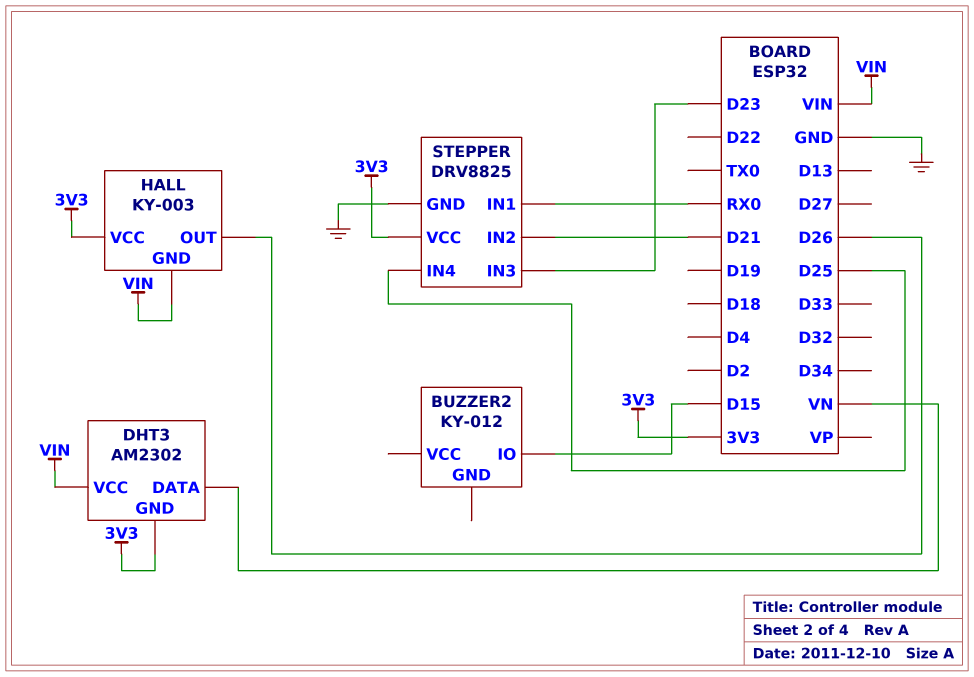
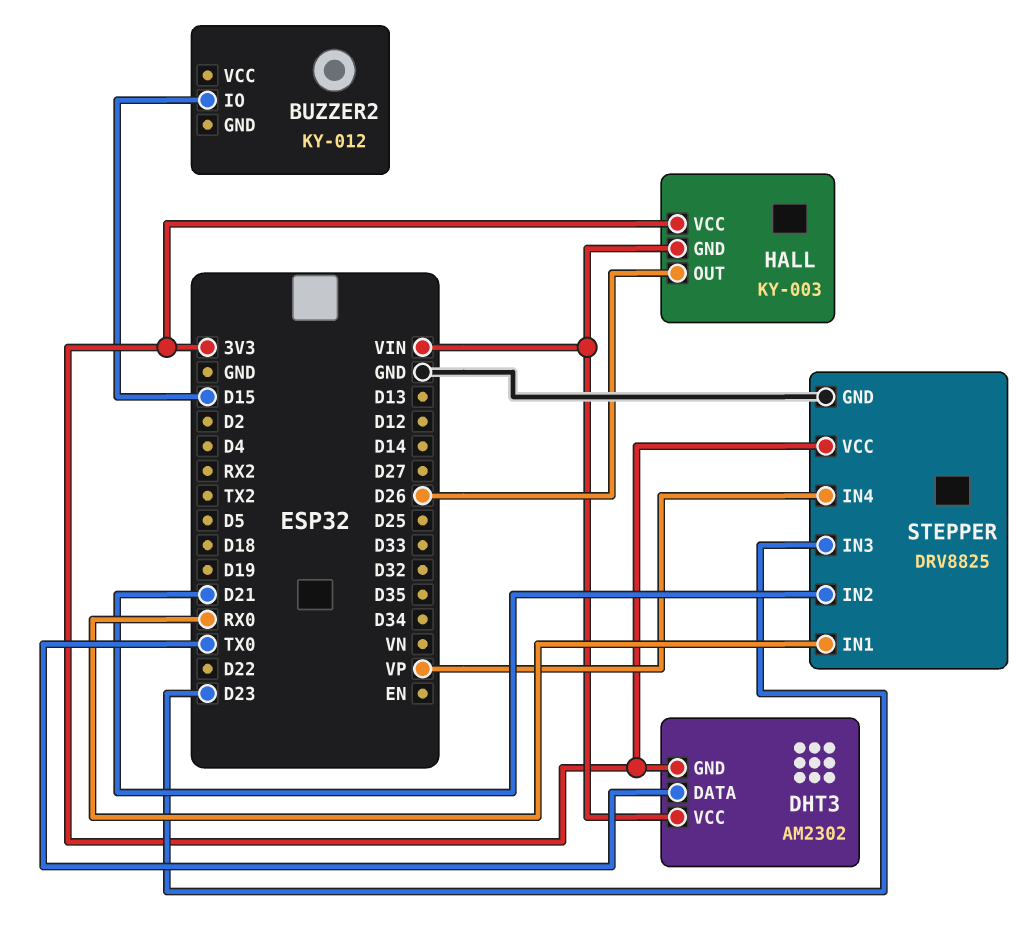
DHT3 pin DATA: VN -> TX0
STEPPER pin IN4: D25 -> VP

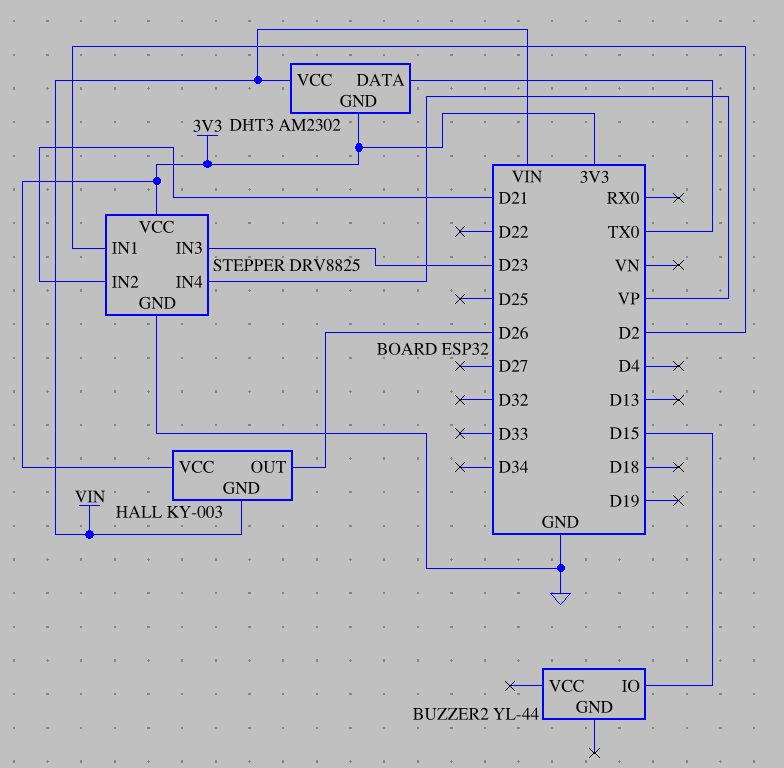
BUZZER2: KY-012 -> YL-44
STEPPER pin IN1: RX0 -> D2

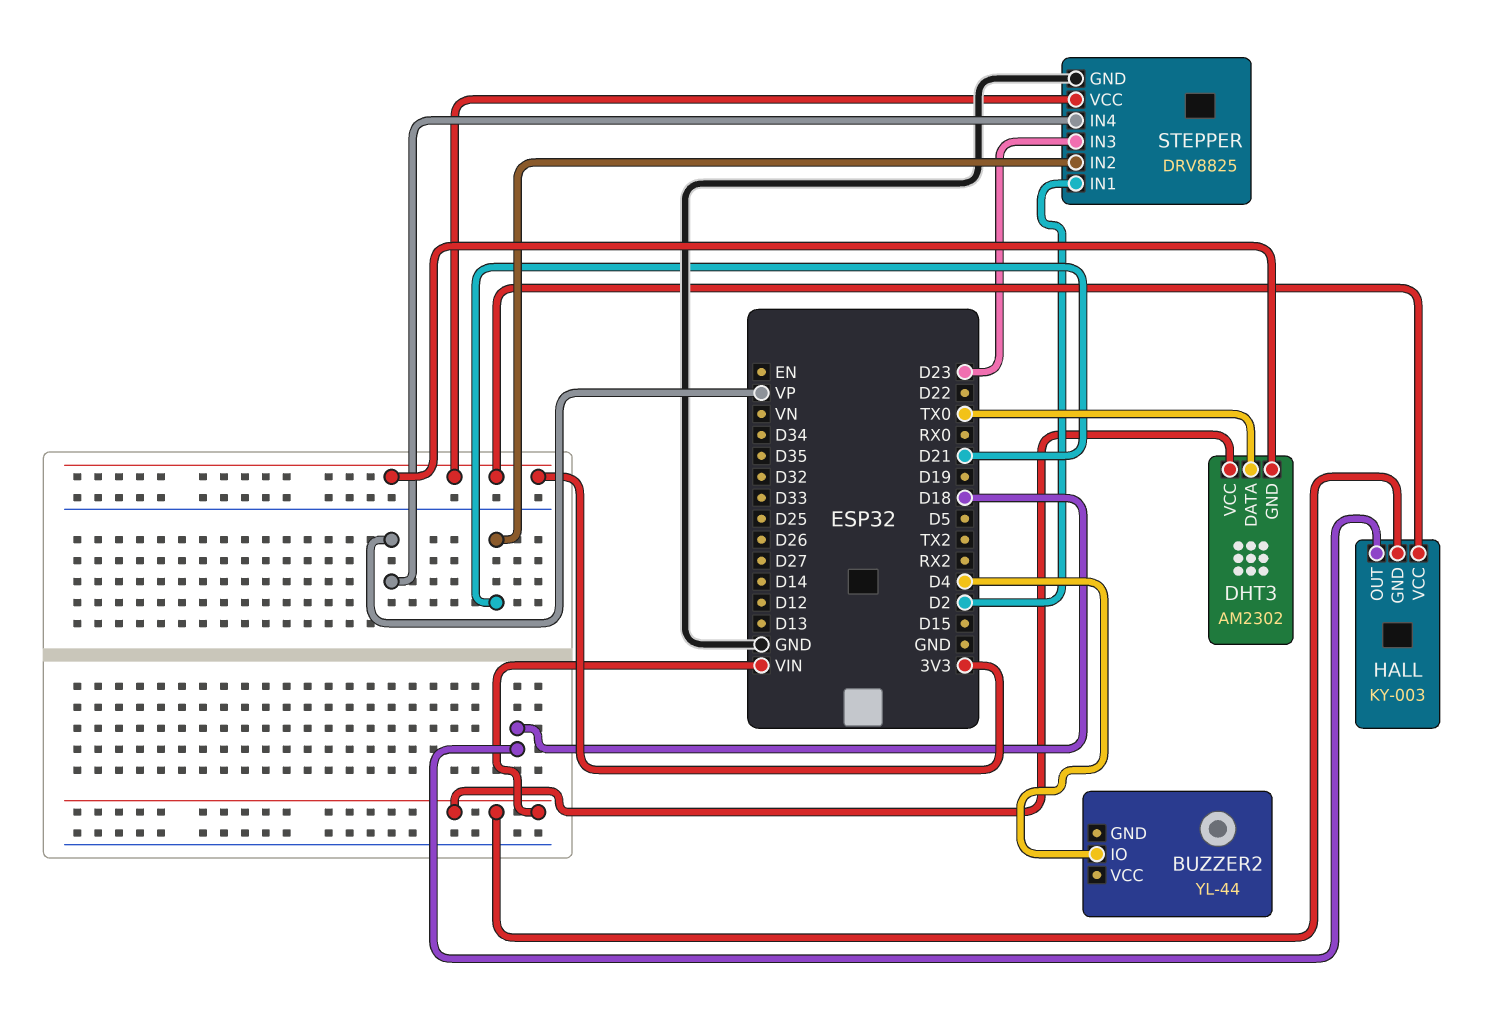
BUZZER2 pin IO: D15 -> D4
HALL pin OUT: D26 -> D18

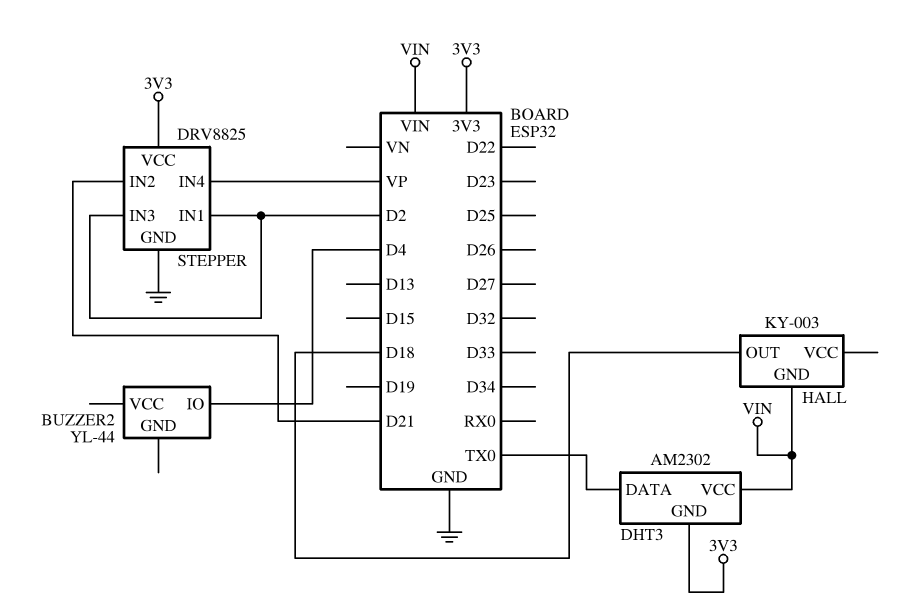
HALL pin VCC: 3V3 -> none
STEPPER pin IN3: D23 -> D2

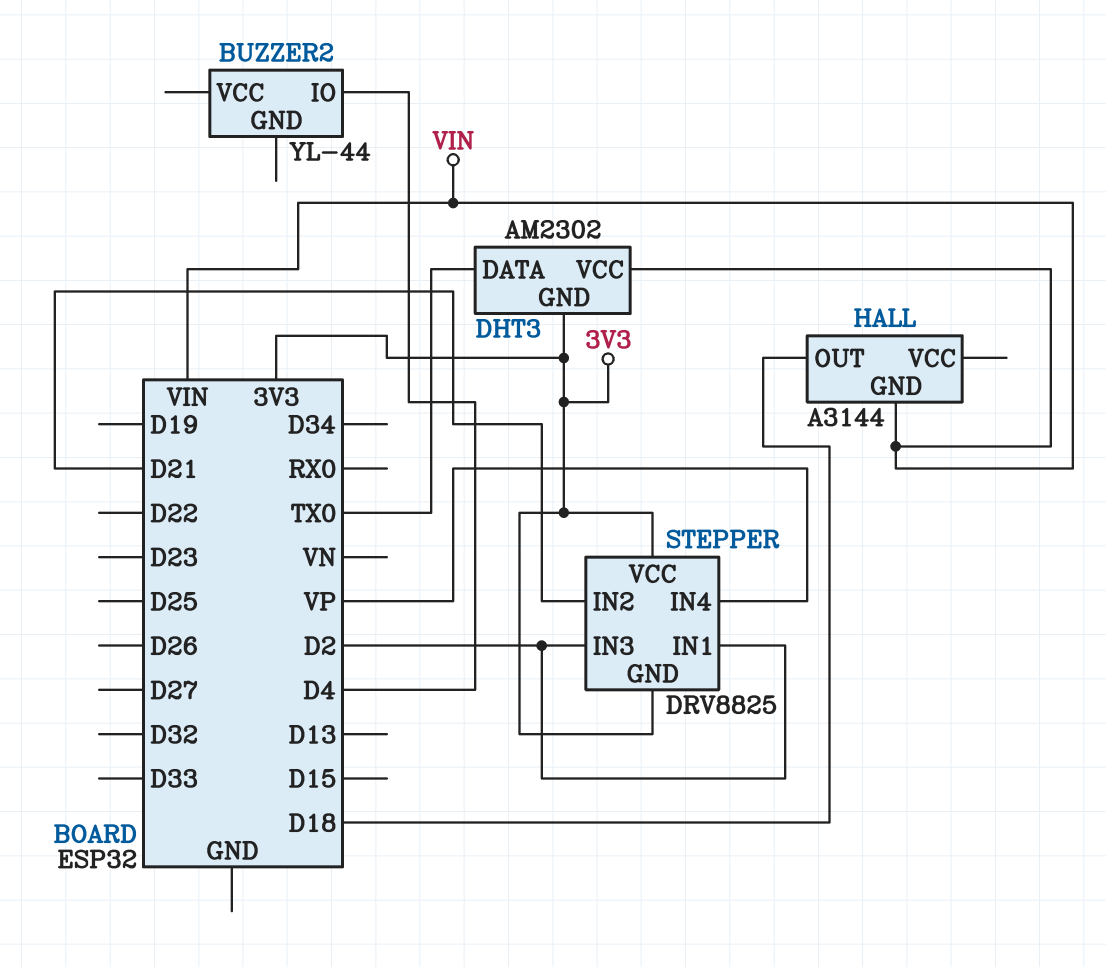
HALL: KY-003 -> A3144
STEPPER pin GND: GND -> 3V3

